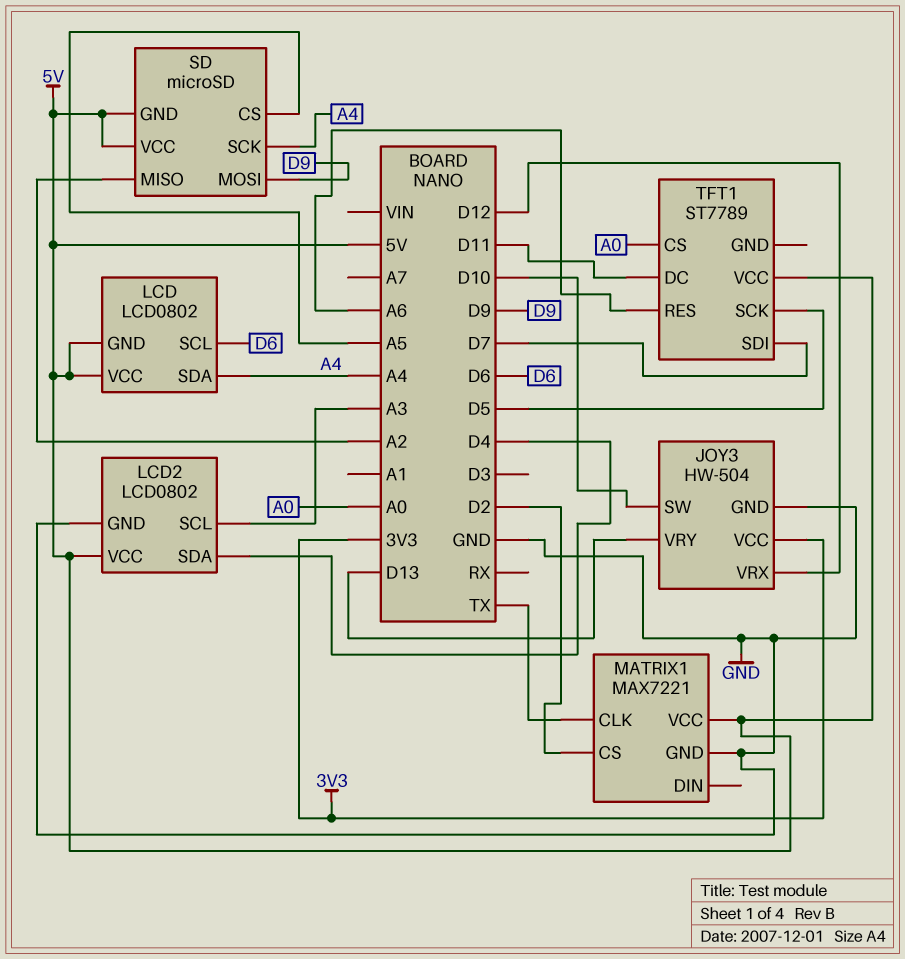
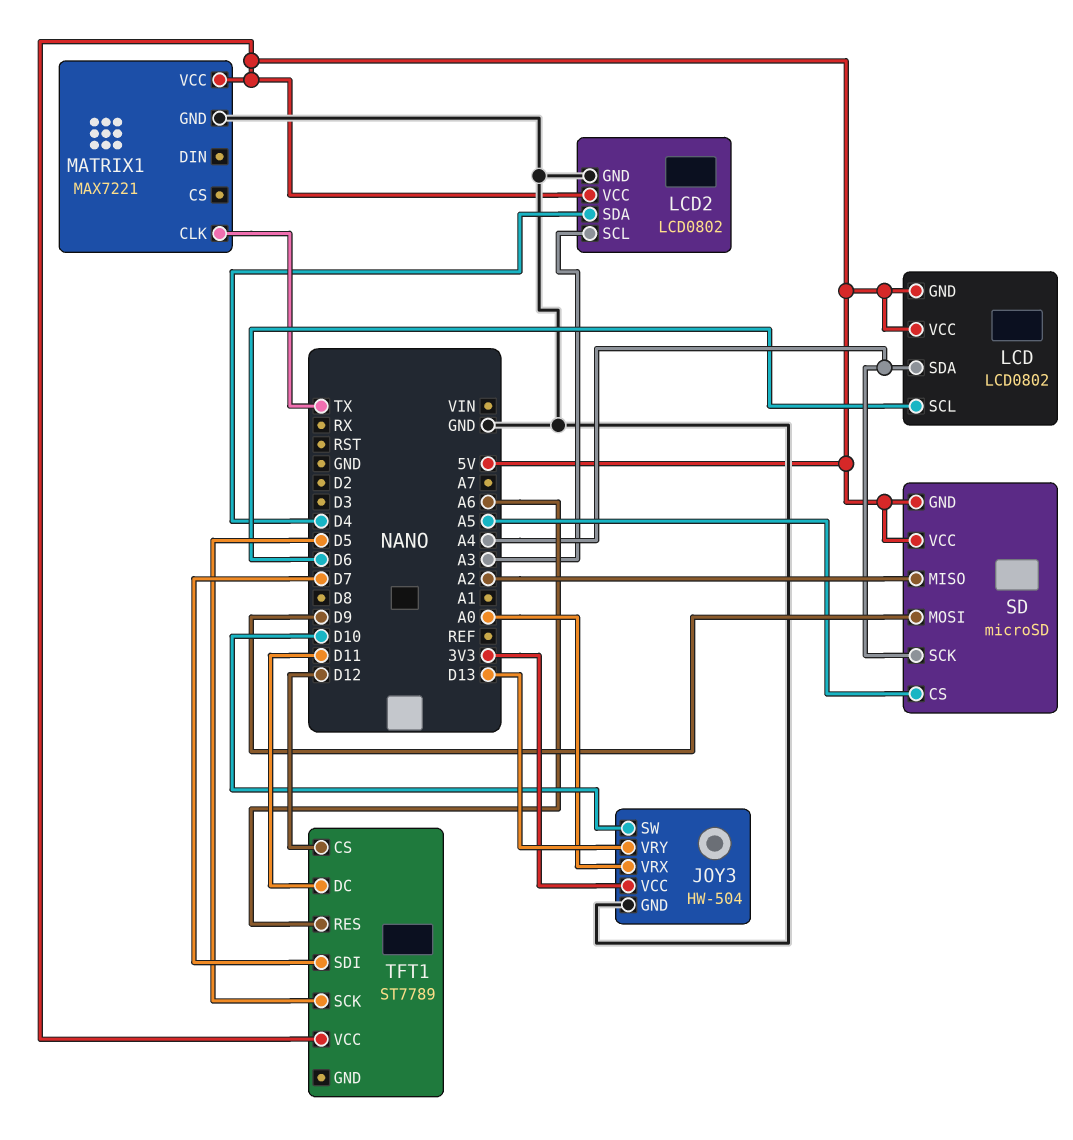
JOY3 pin VRX: D12 -> A0
MATRIX1 pin CS: D2 -> none
TFT1 pin CS: A0 -> D12

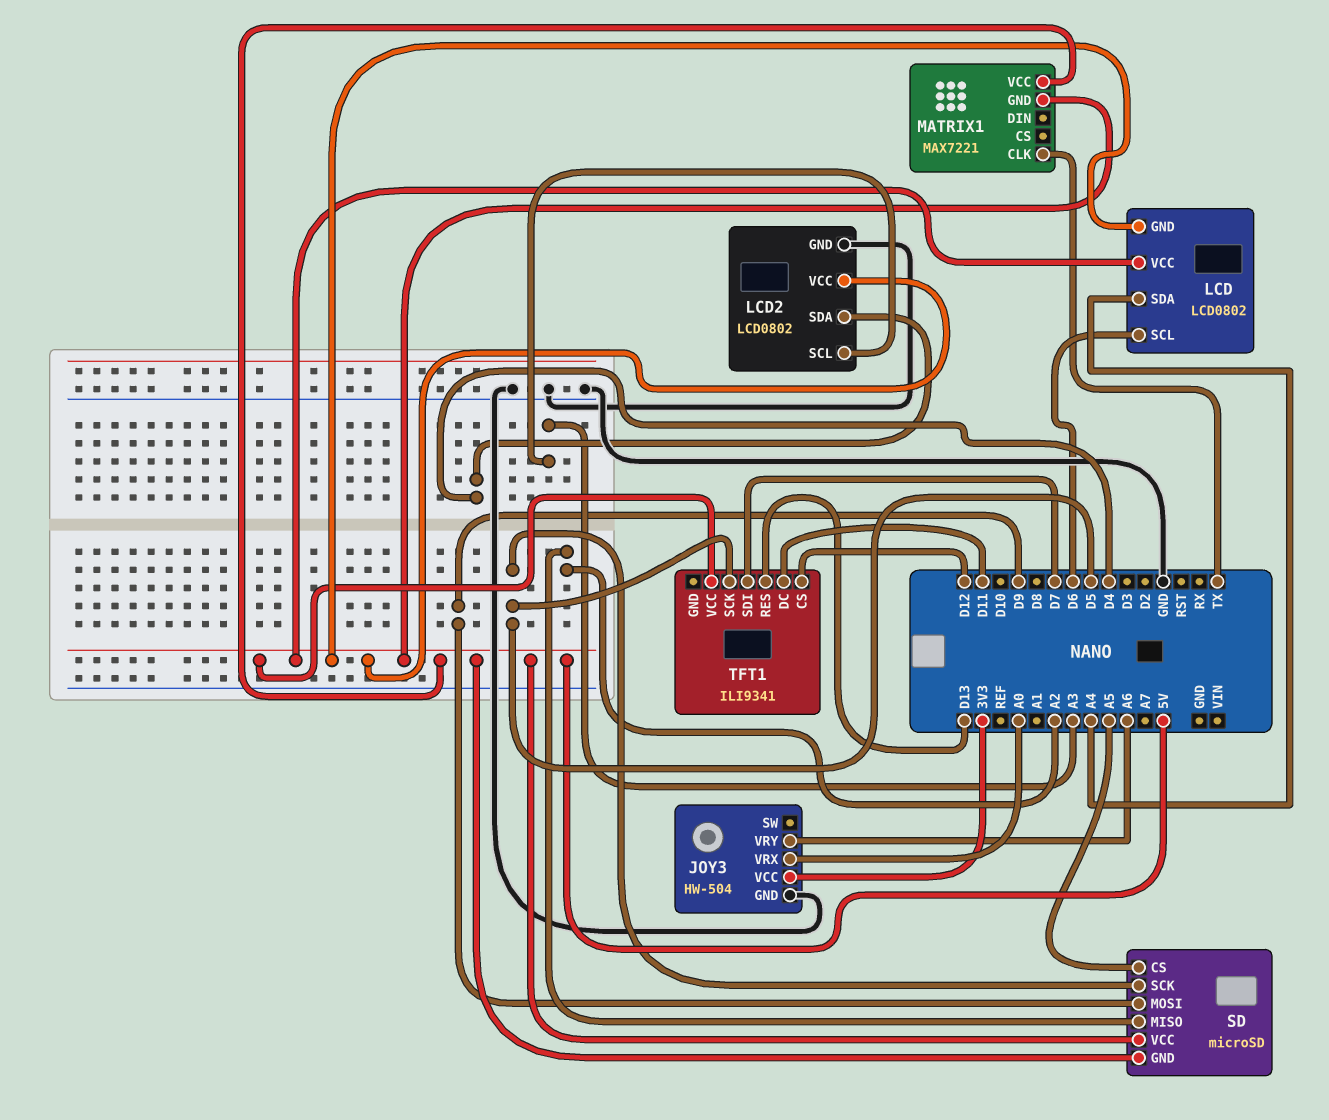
JOY3 pin SW: D10 -> none
JOY3 pin VRY: D13 -> A6
MATRIX1 pin GND: GND -> 5V
SD pin SCK: A4 -> D5
TFT1: ST7789 -> ILI9341
TFT1 pin RES: A6 -> D13

